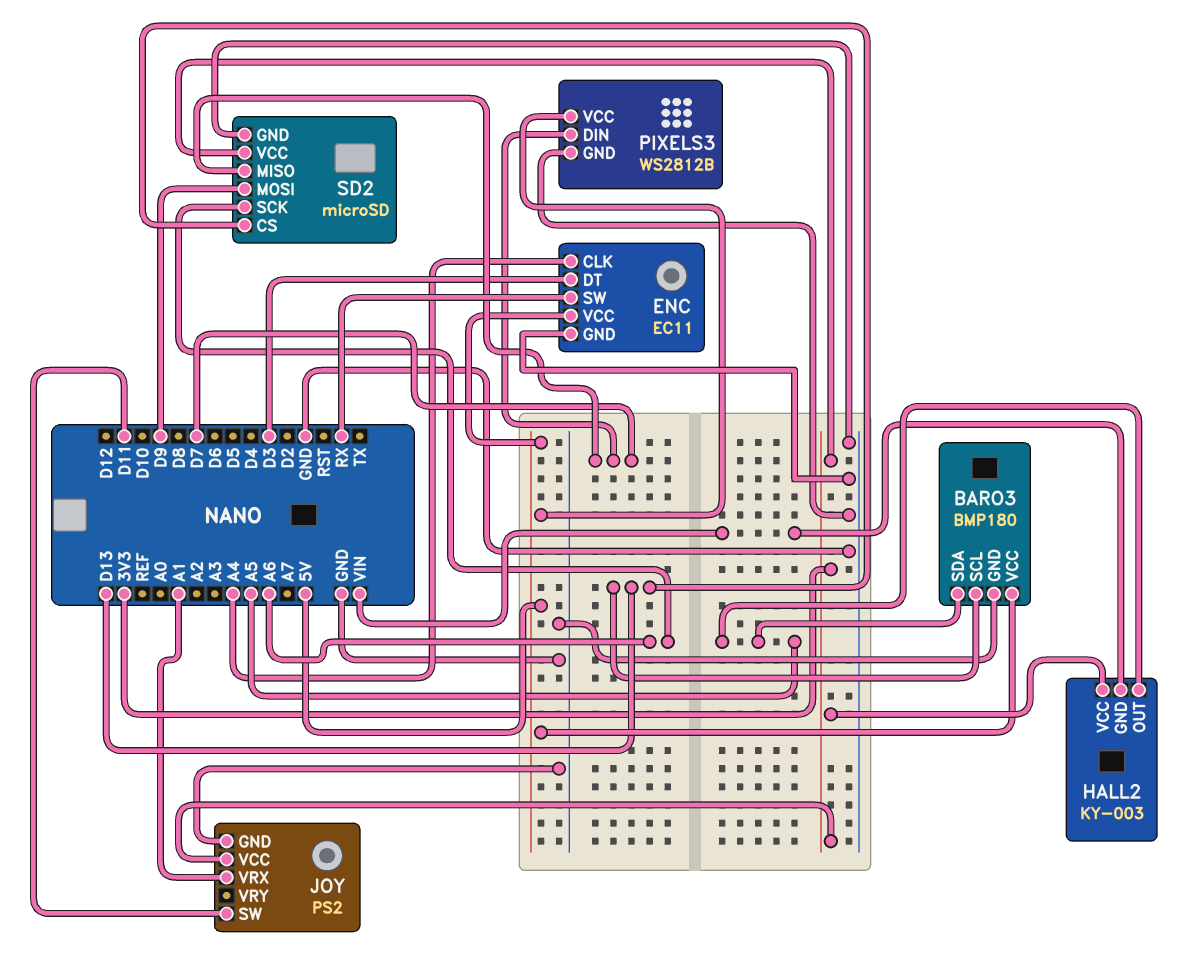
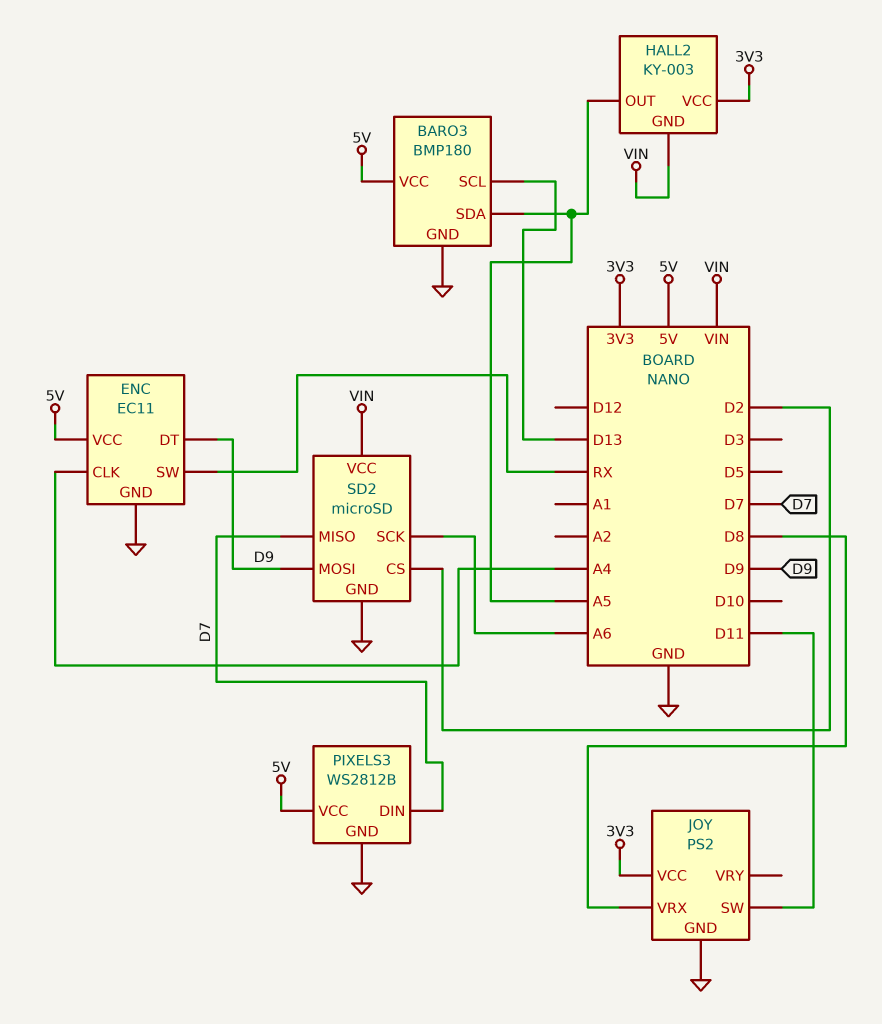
ENC pin DT: D3 -> D9
JOY pin VRX: A1 -> D8
SD2 pin CS: D13 -> D2
SD2 pin VCC: 3V3 -> VIN

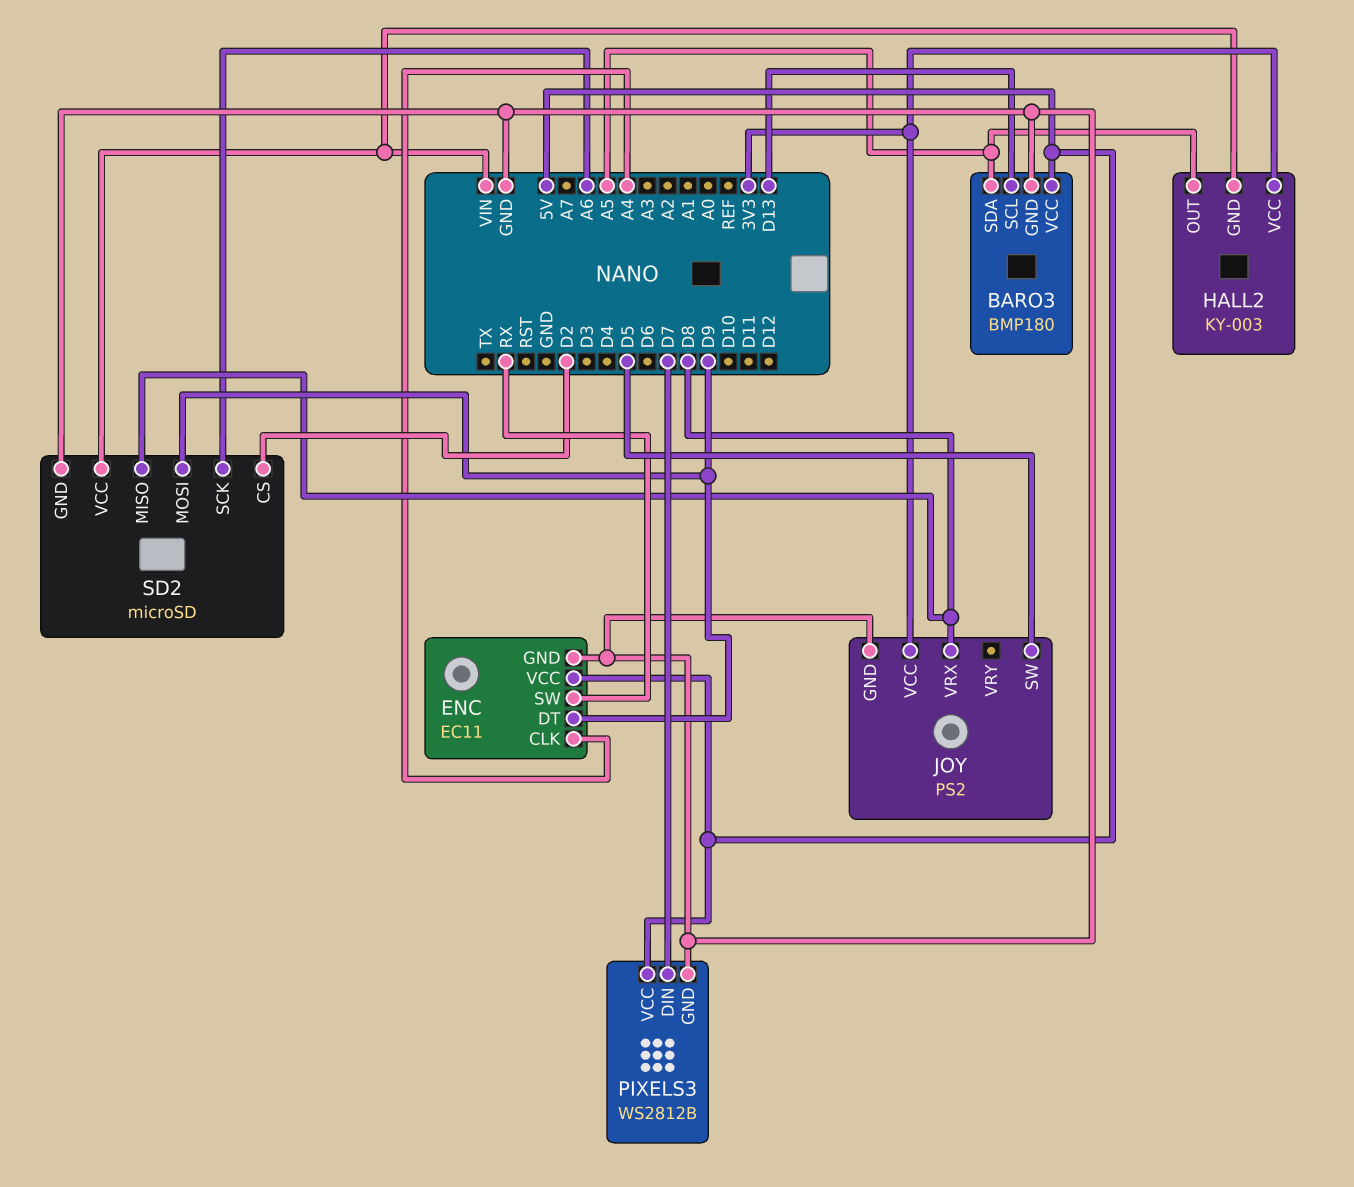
JOY pin SW: D11 -> D5
SD2 pin MISO: D7 -> D8

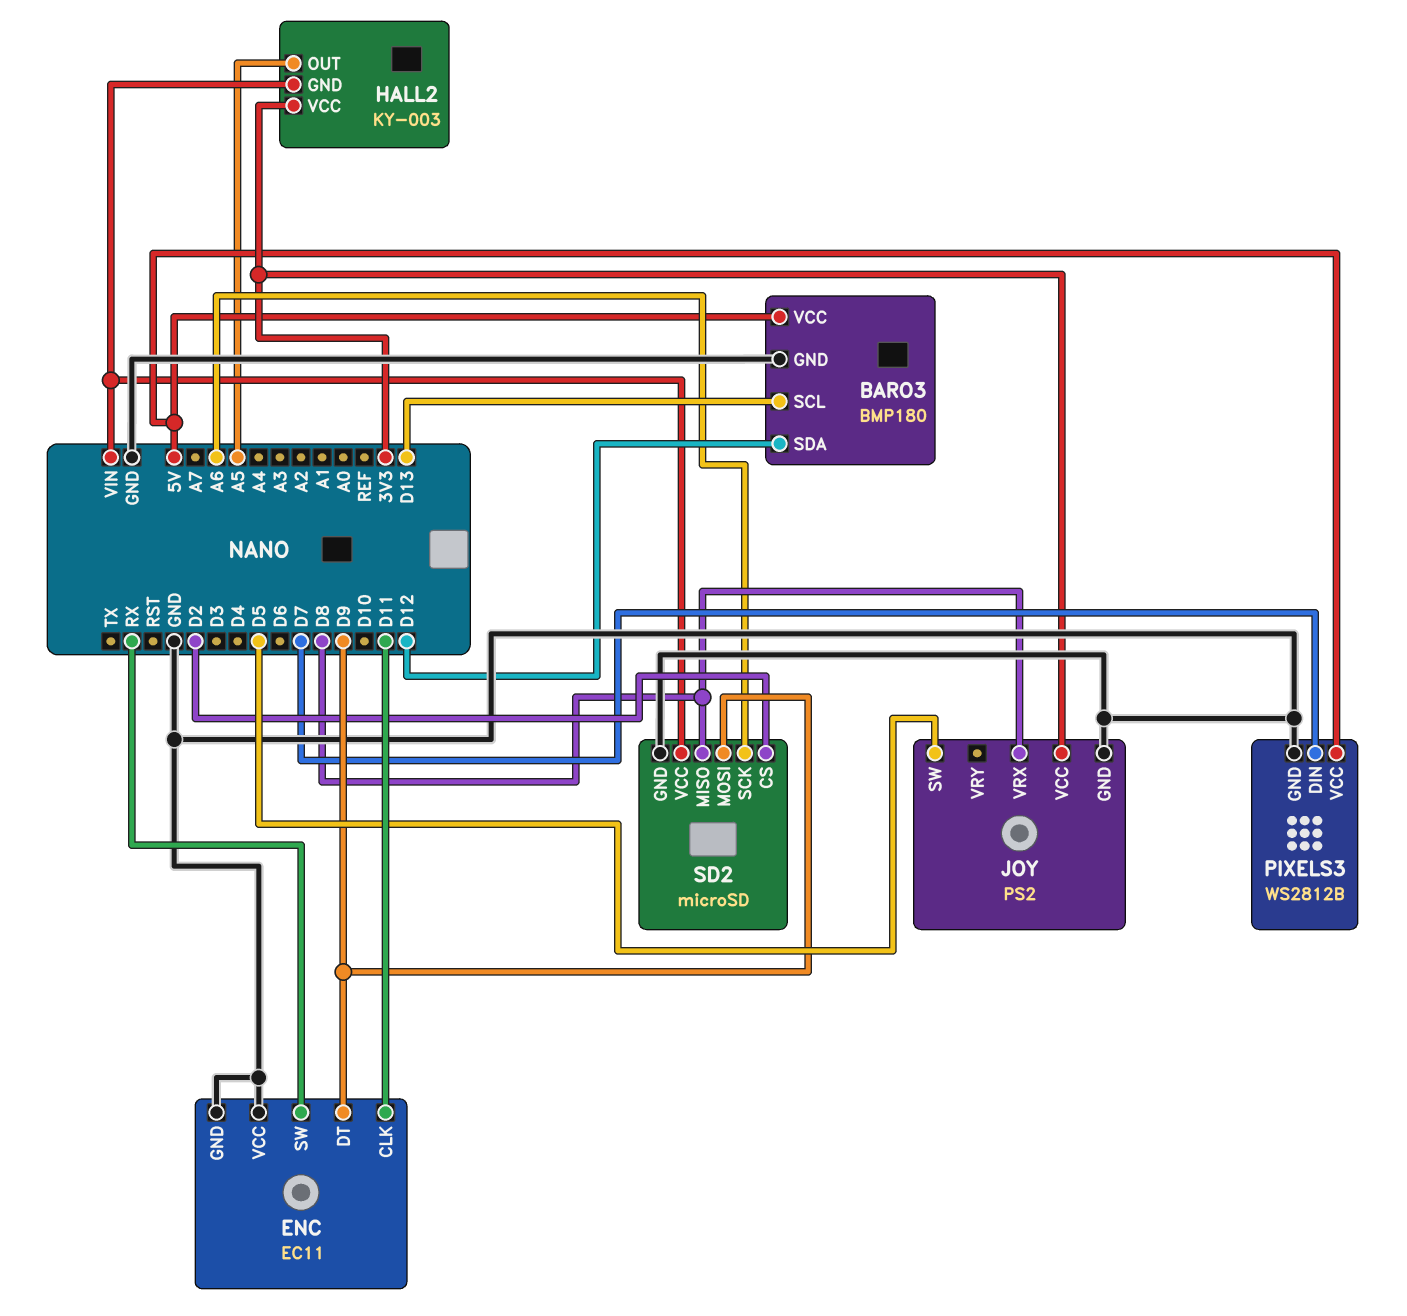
BARO3 pin SDA: A5 -> D12
ENC pin CLK: A4 -> D11
ENC pin VCC: 5V -> GND

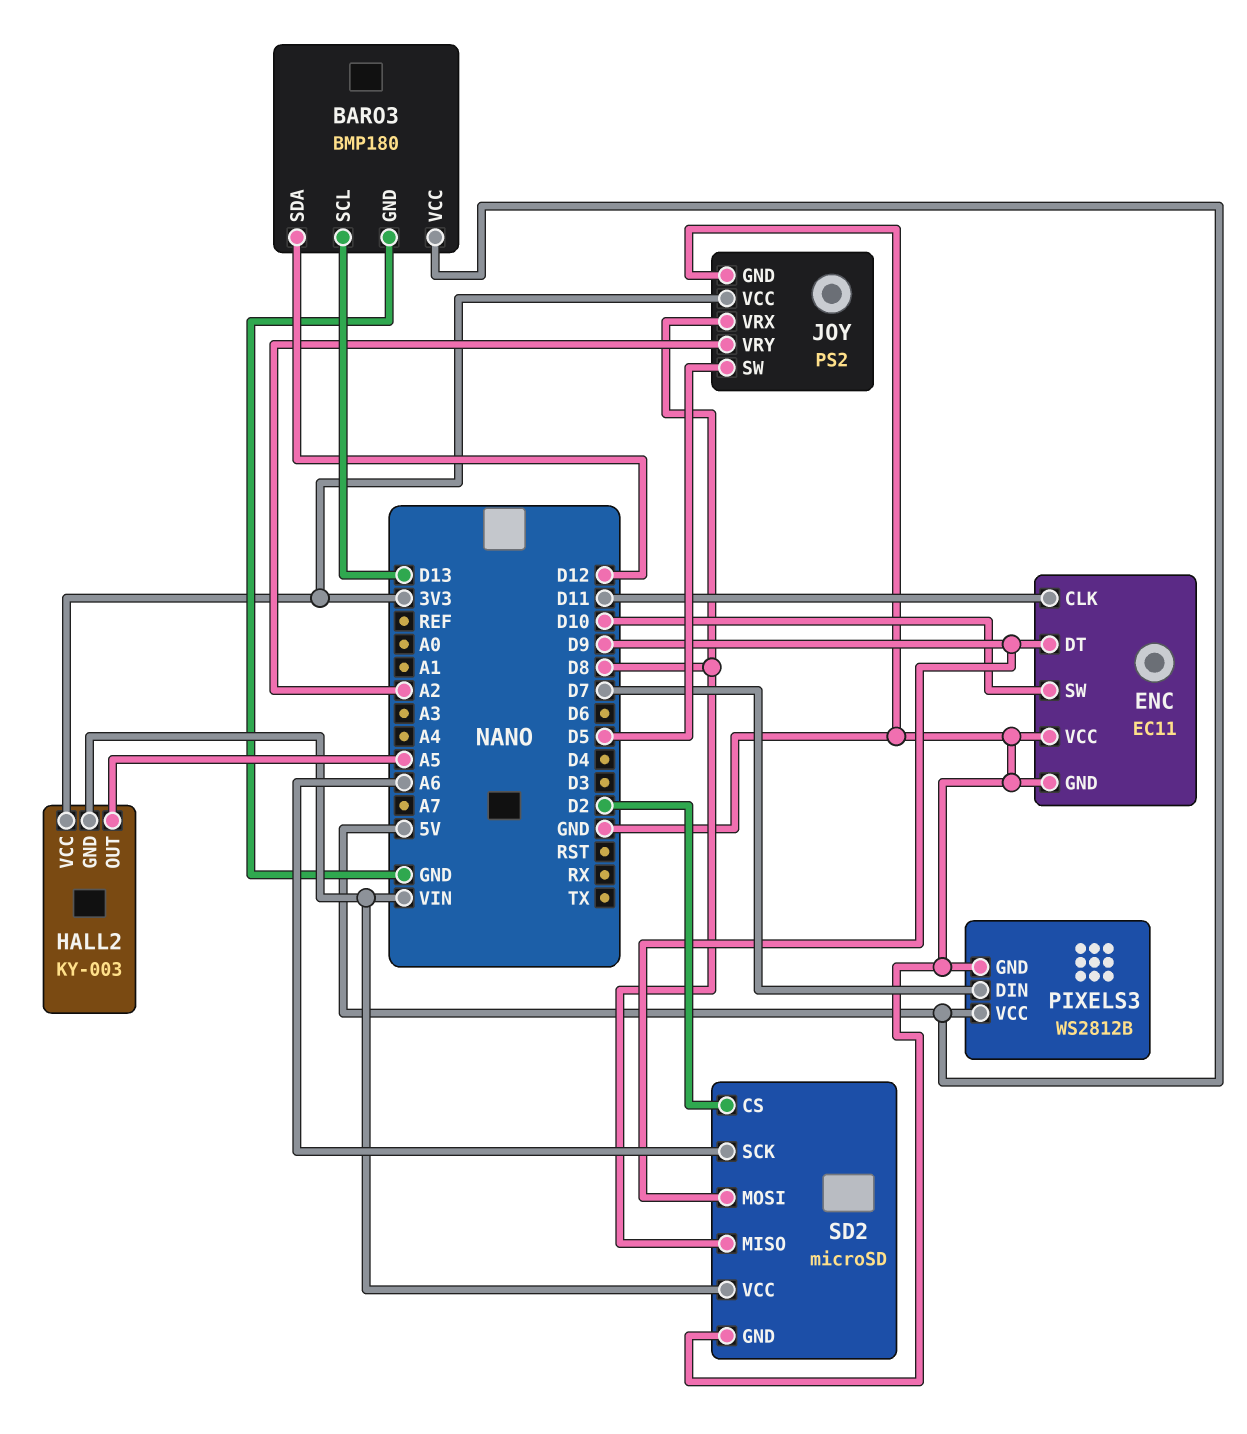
ENC pin SW: RX -> D10
JOY pin VRY: none -> A2

